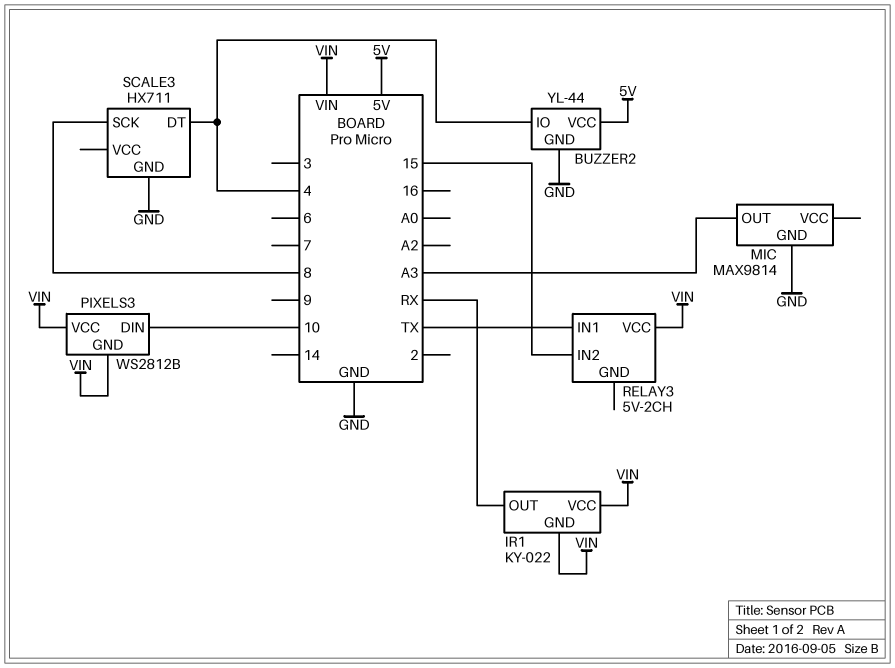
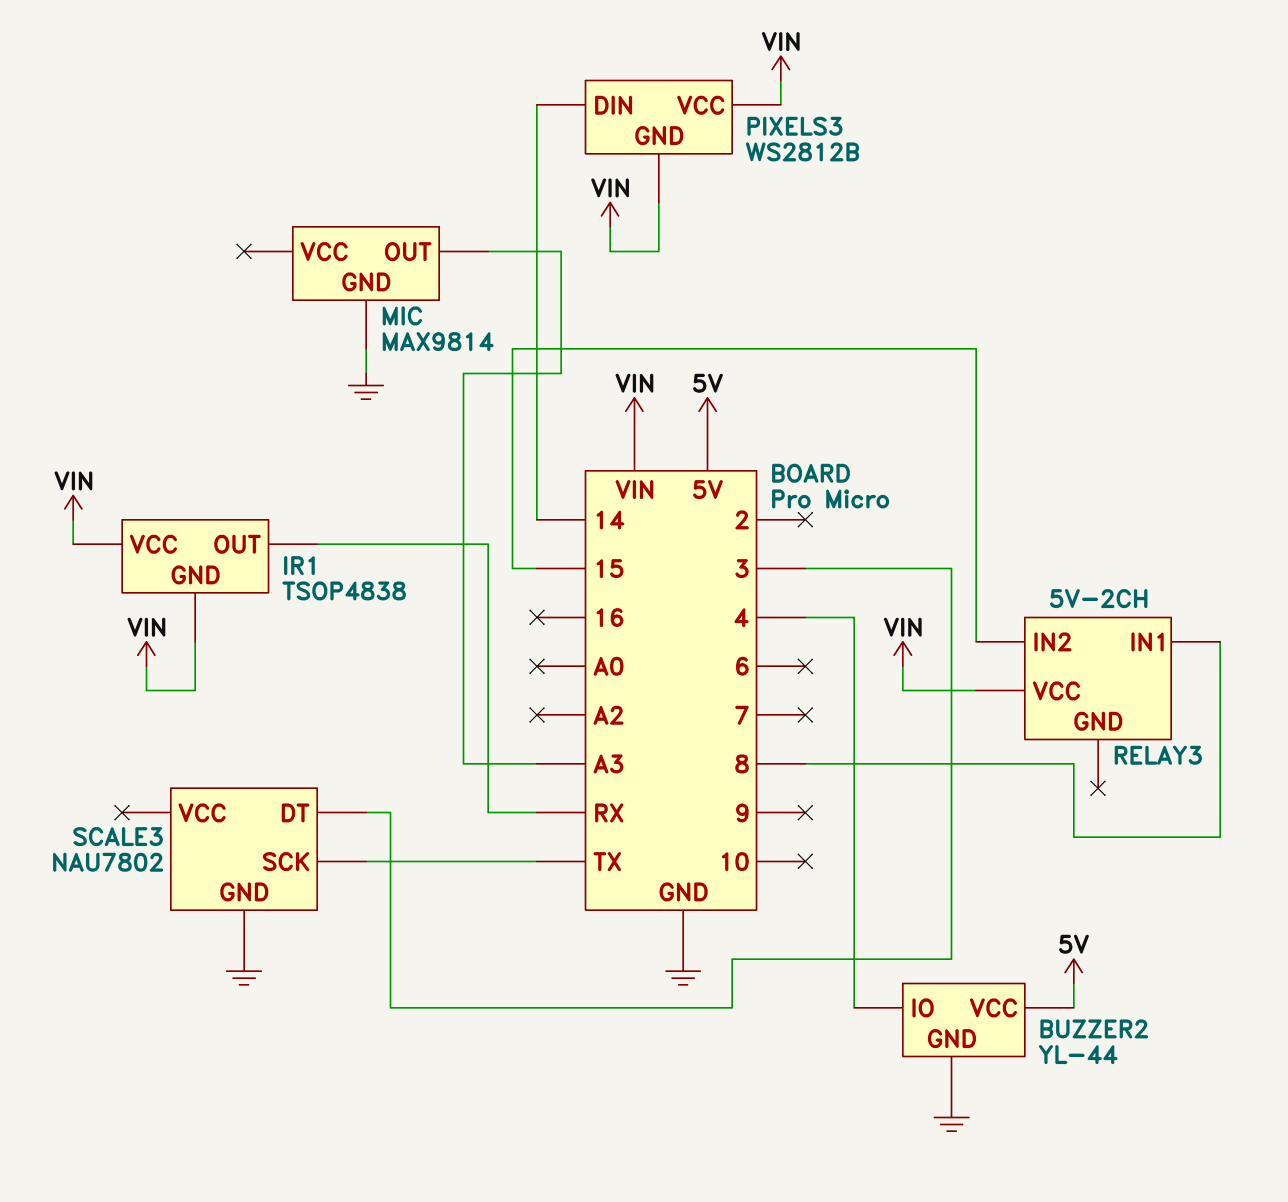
IR1: KY-022 -> TSOP4838
PIXELS3 pin DIN: 10 -> 14
RELAY3 pin IN1: TX -> 8
SCALE3: HX711 -> NAU7802
SCALE3 pin DT: 4 -> 3
SCALE3 pin SCK: 8 -> TX

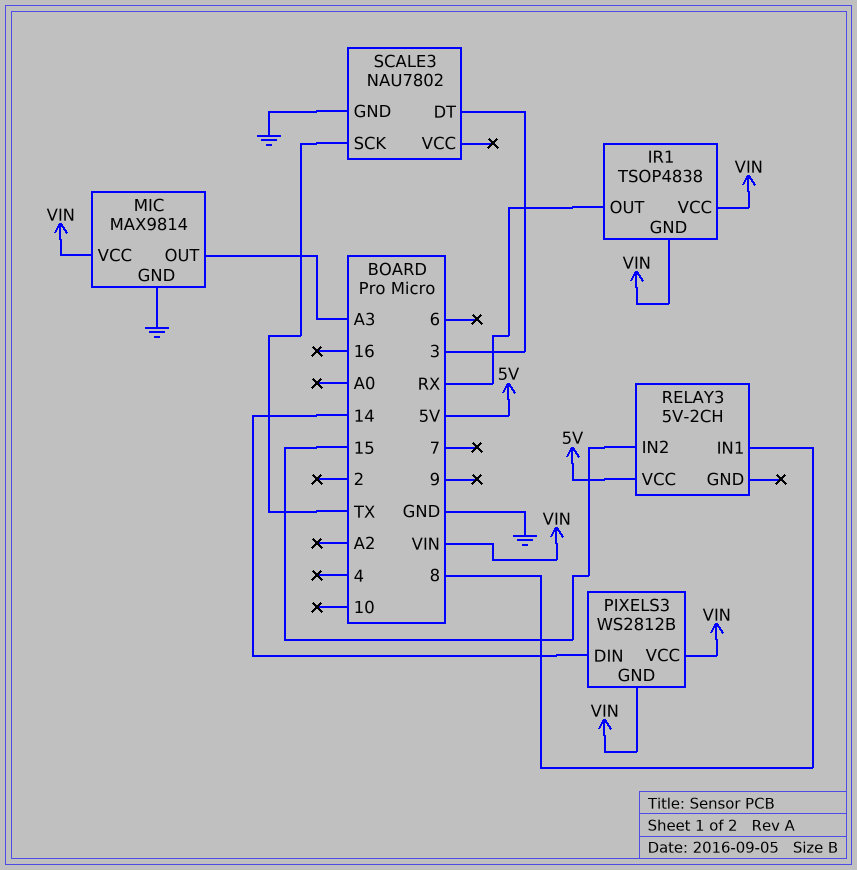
BUZZER2: YL-44 -> none
BUZZER2 pin GND: GND -> none
BUZZER2 pin IO: 4 -> none
BUZZER2 pin VCC: 5V -> none
MIC pin VCC: none -> VIN
RELAY3 pin VCC: VIN -> 5V

